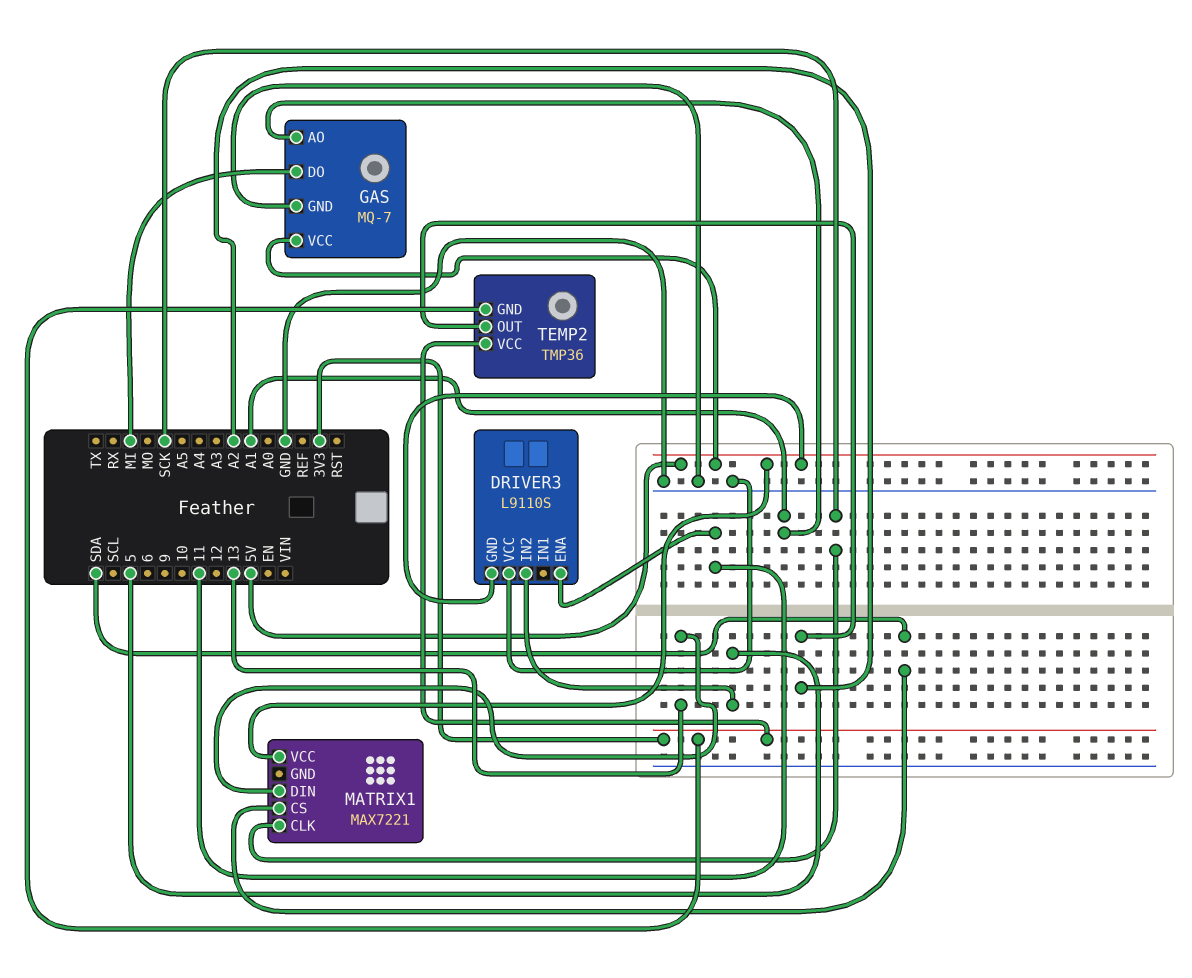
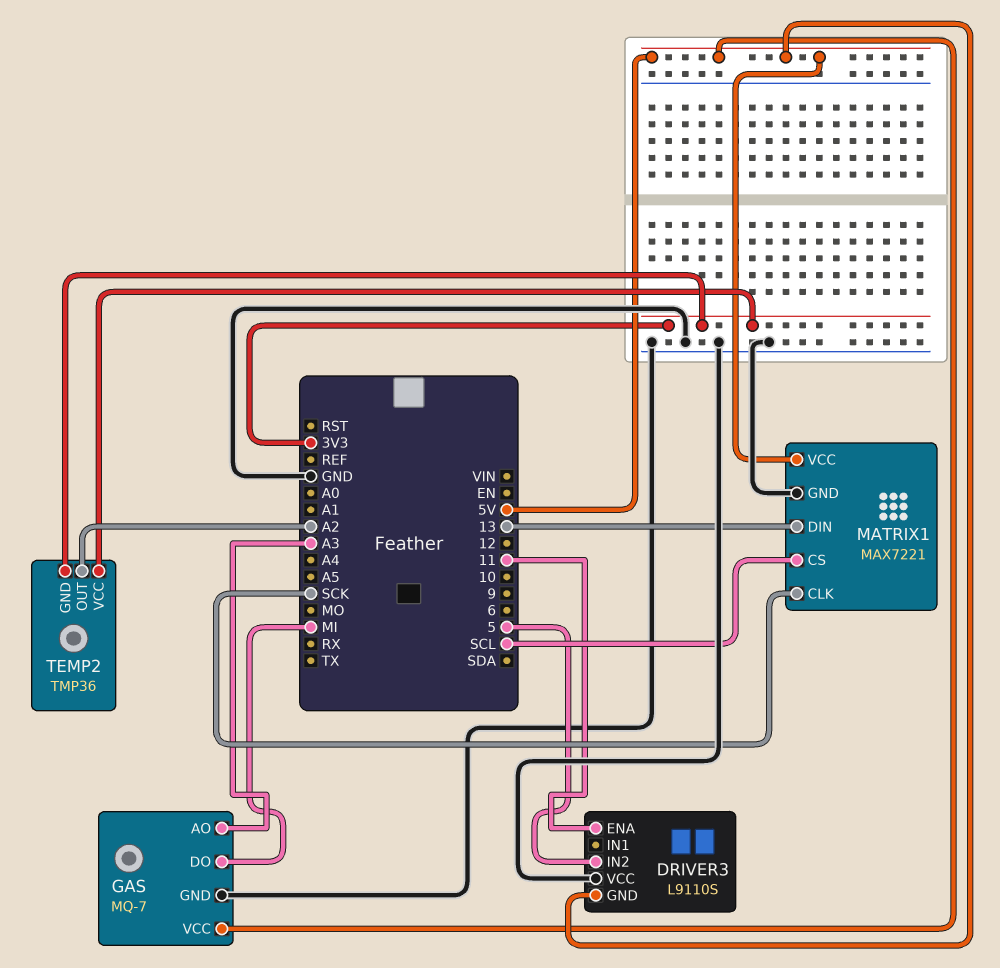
GAS pin AO: A1 -> A3
MATRIX1 pin CS: SDA -> SCL
MATRIX1 pin GND: none -> GND

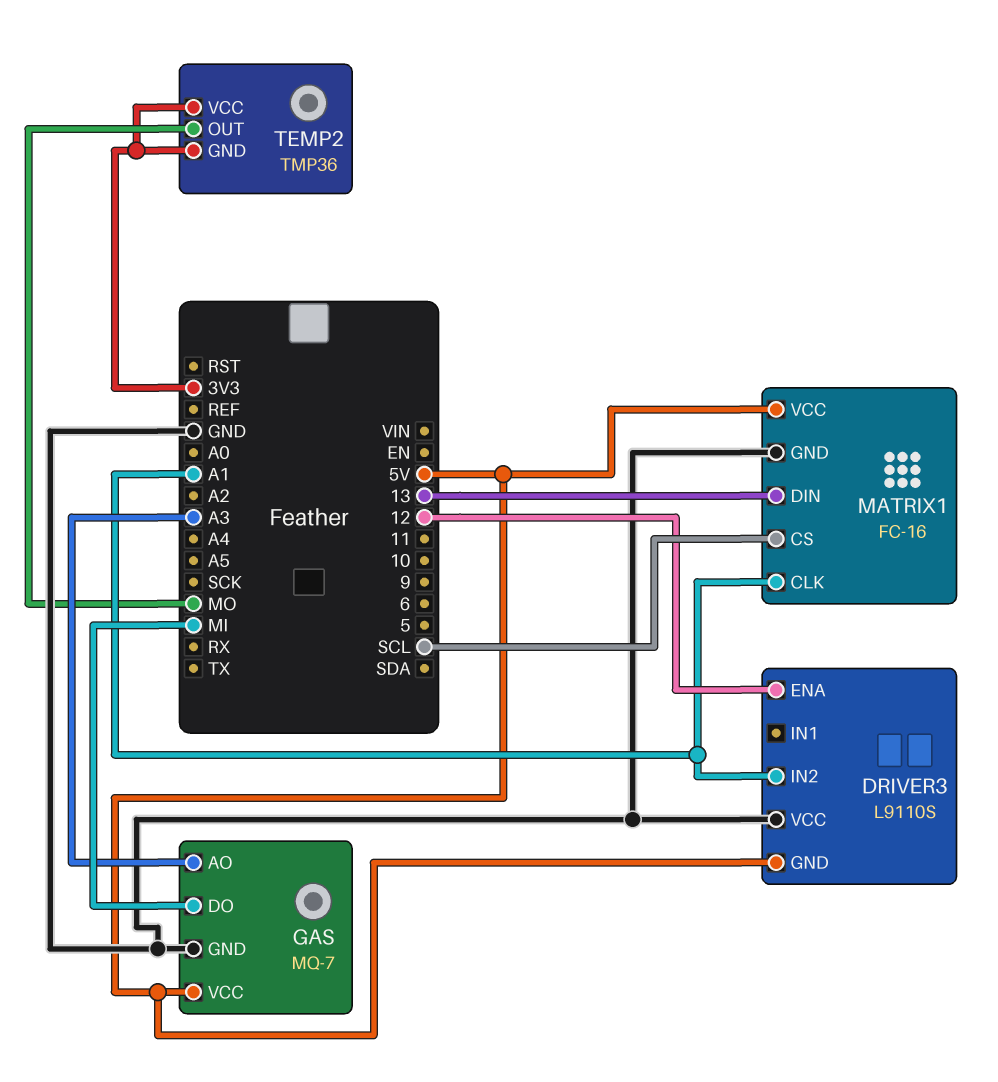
DRIVER3 pin ENA: 11 -> 12
DRIVER3 pin IN2: 5 -> A1
MATRIX1: MAX7221 -> FC-16
MATRIX1 pin CLK: SCK -> A1
TEMP2 pin OUT: A2 -> MO

